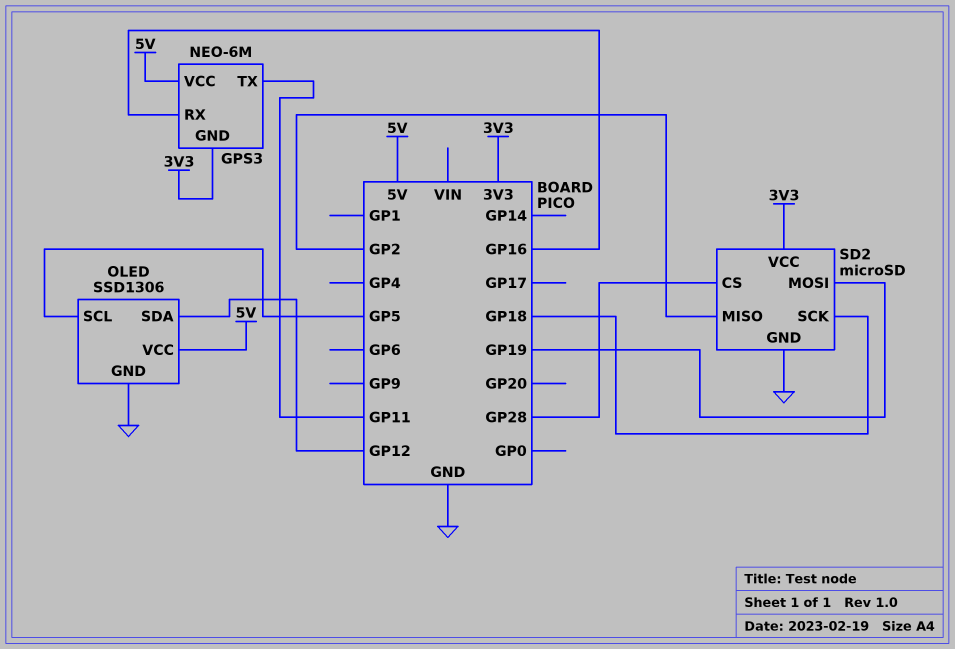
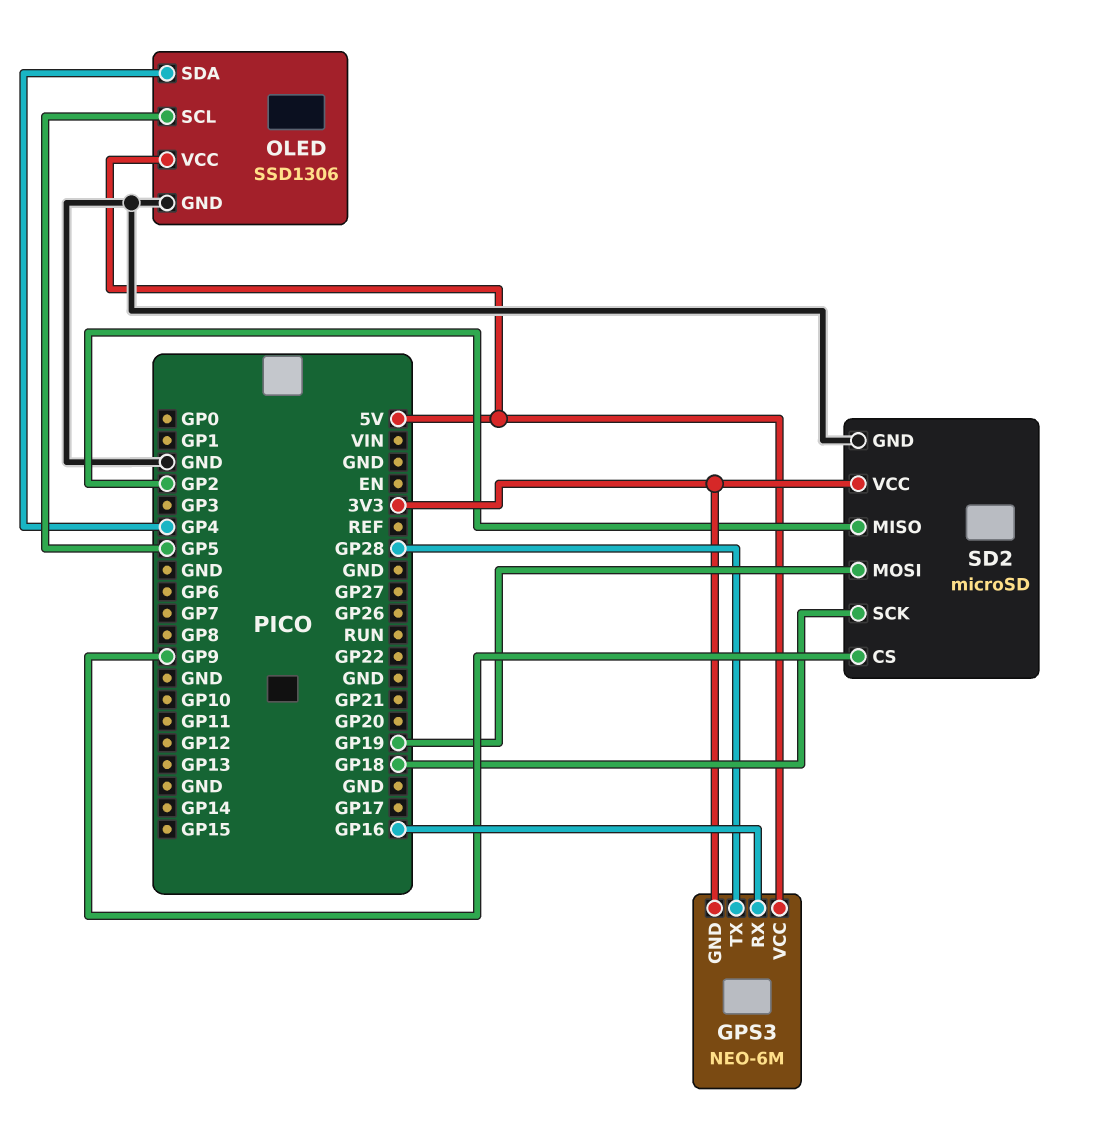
GPS3 pin TX: GP11 -> GP28
OLED pin SDA: GP12 -> GP4
SD2 pin CS: GP28 -> GP9

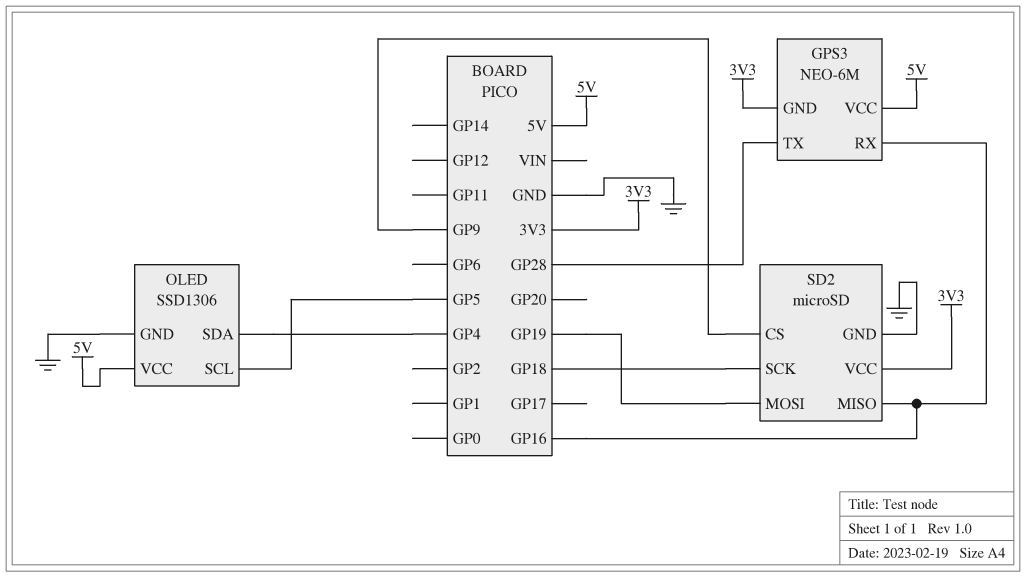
SD2 pin MISO: GP2 -> GP16

